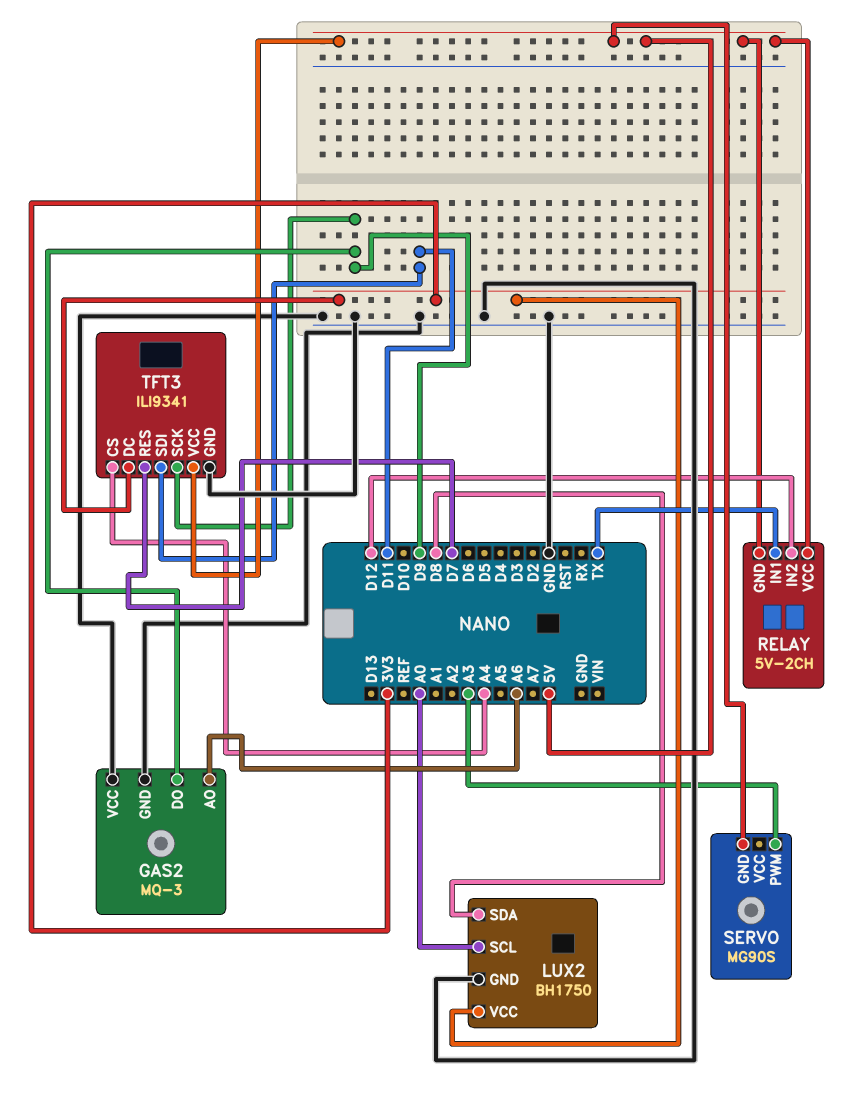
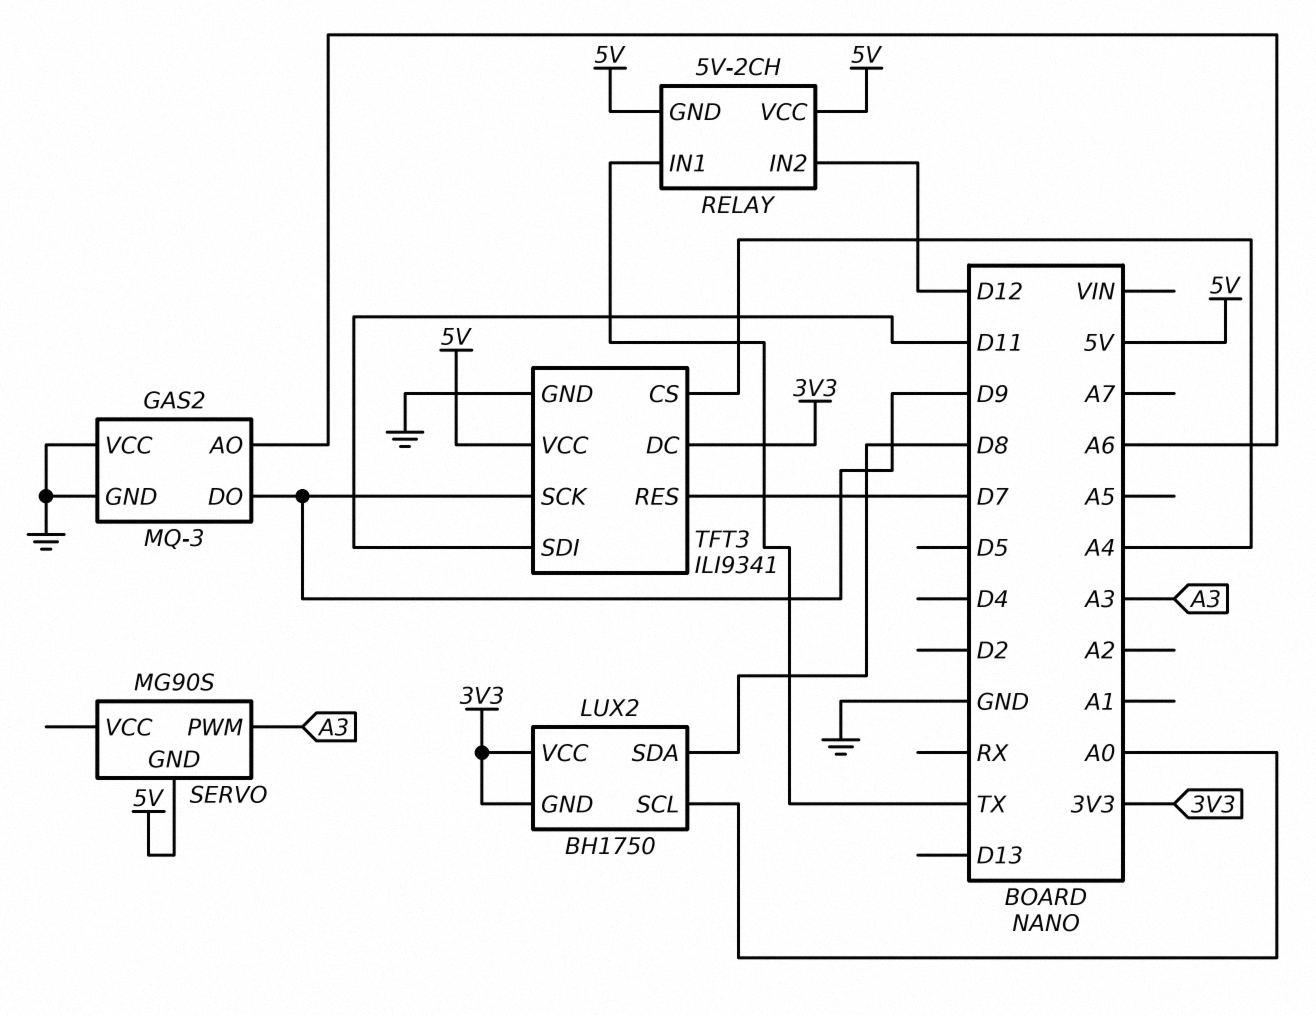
LUX2 pin GND: GND -> 3V3

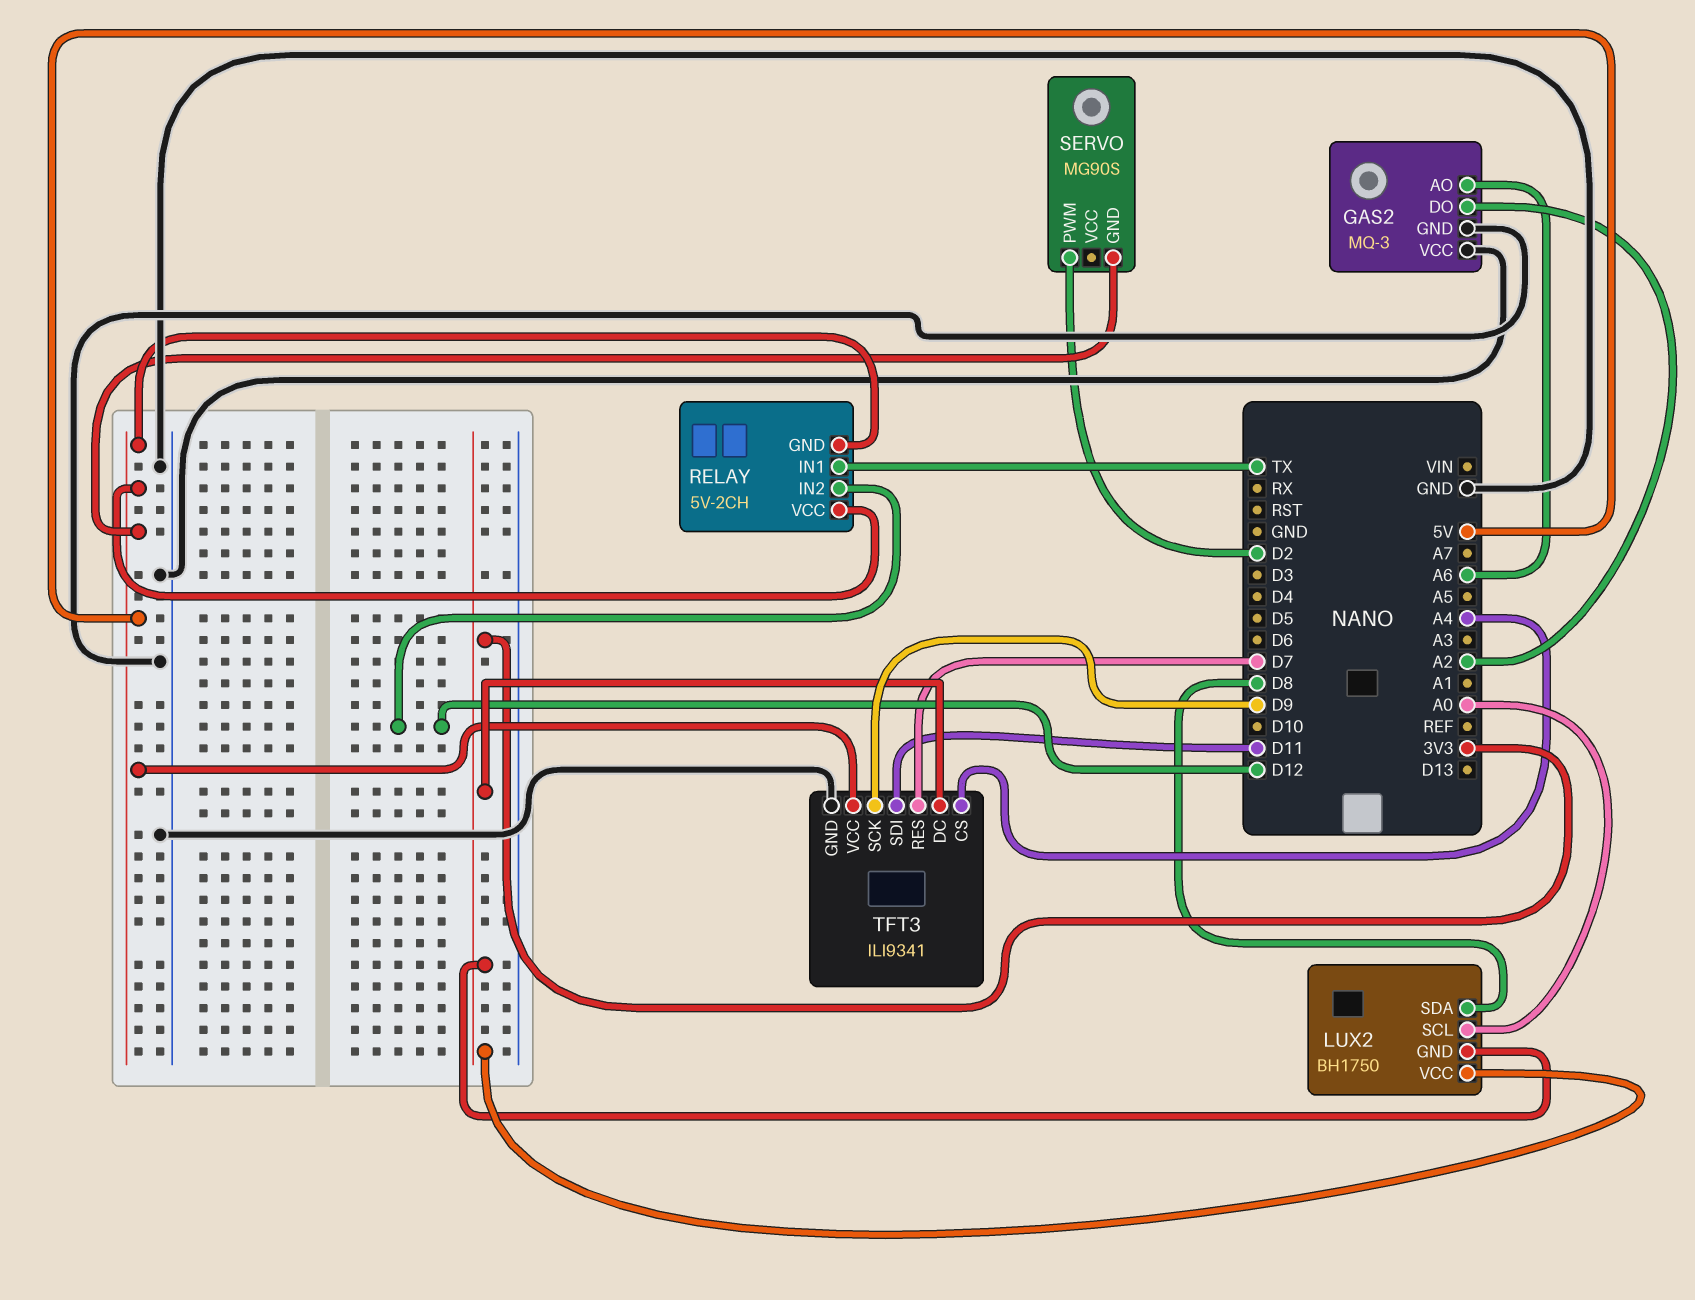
GAS2 pin DO: D9 -> A2
SERVO pin PWM: A3 -> D2

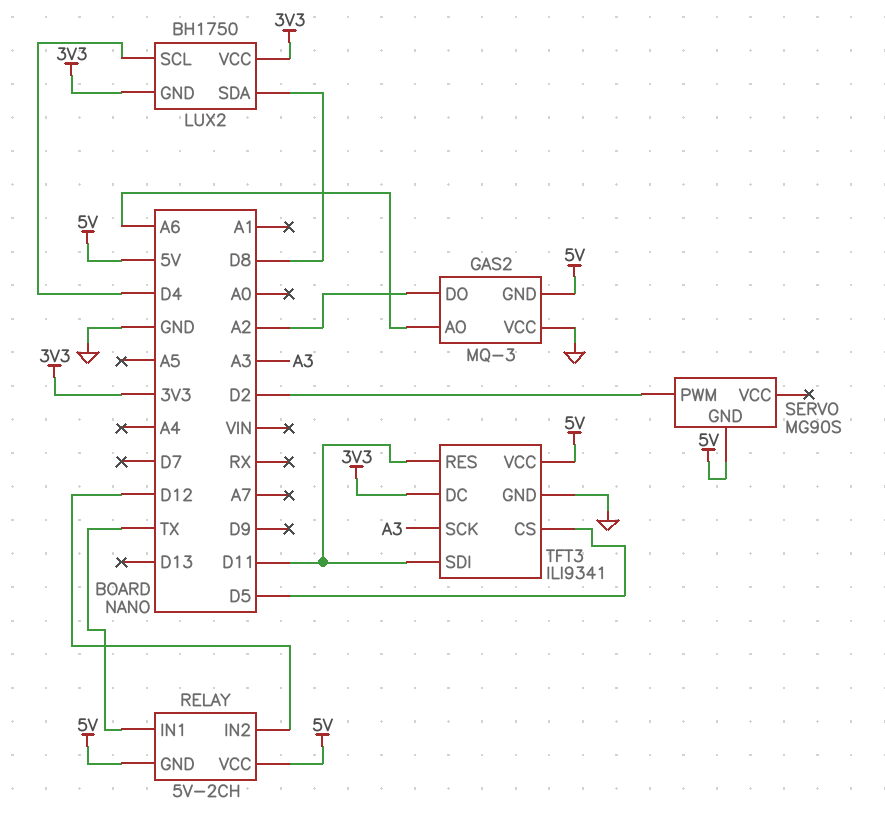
GAS2 pin GND: GND -> 5V
LUX2 pin SCL: A0 -> D4
TFT3 pin CS: A4 -> D5
TFT3 pin RES: D7 -> D11
TFT3 pin SCK: D9 -> A3

